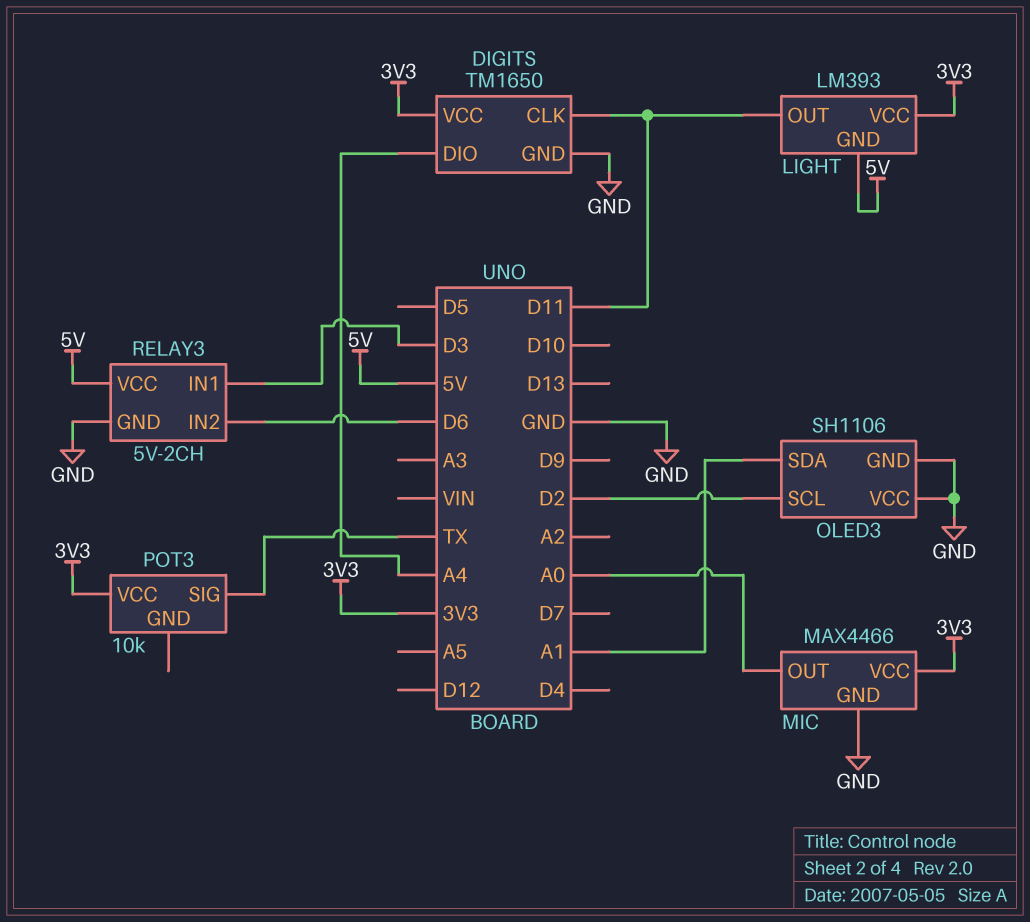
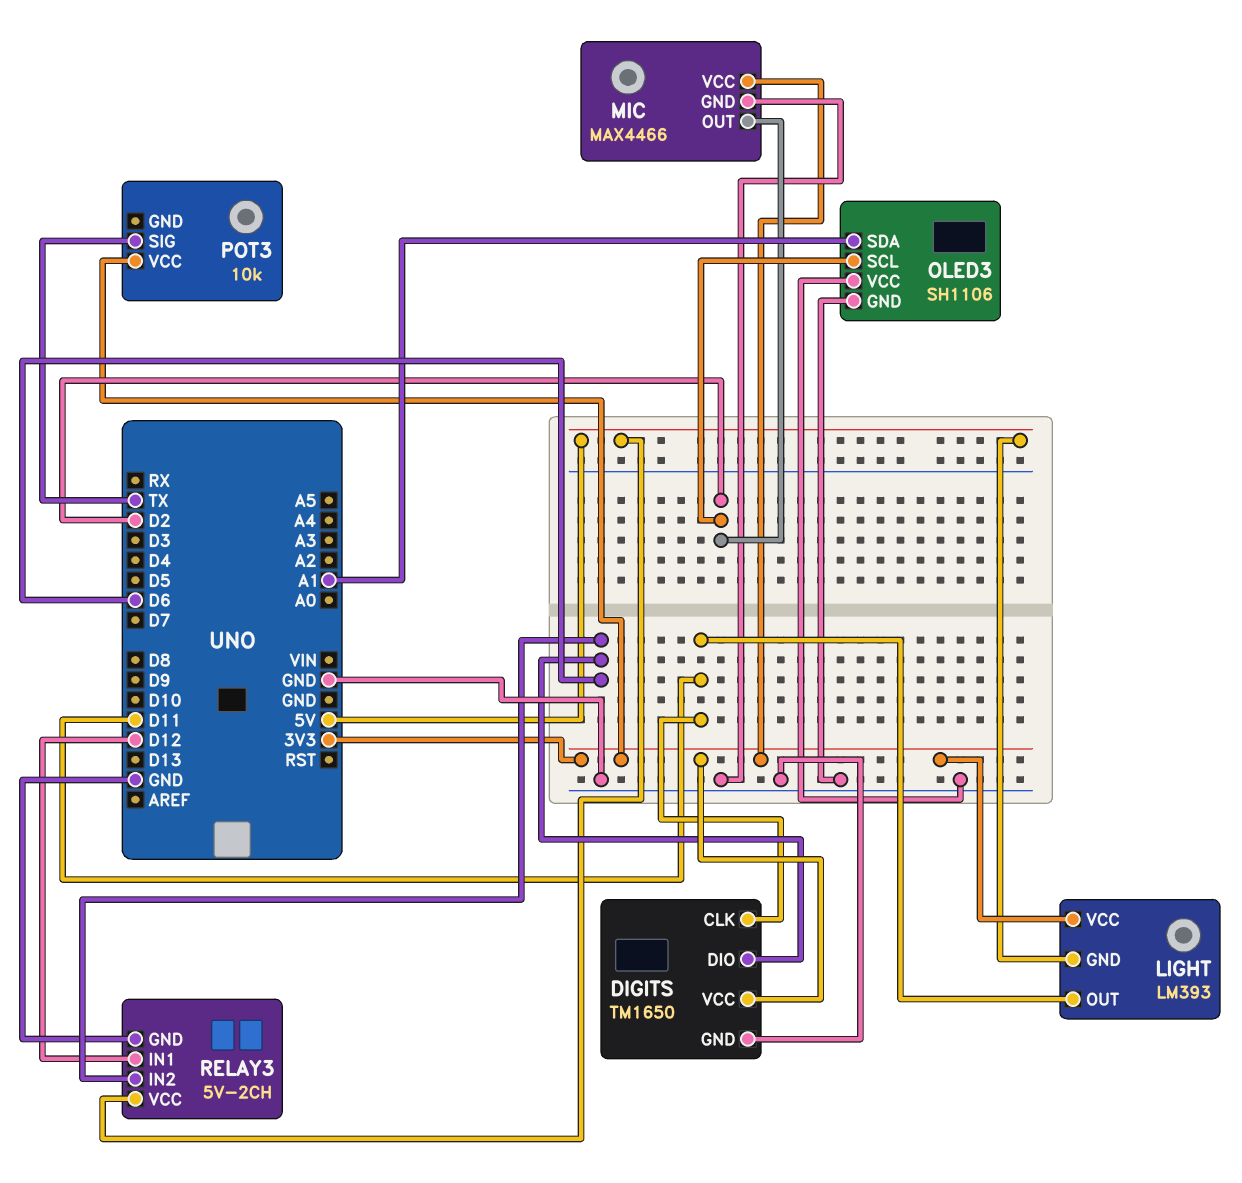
DIGITS pin DIO: A4 -> D6
MIC pin OUT: A0 -> D2
RELAY3 pin IN1: D3 -> D12

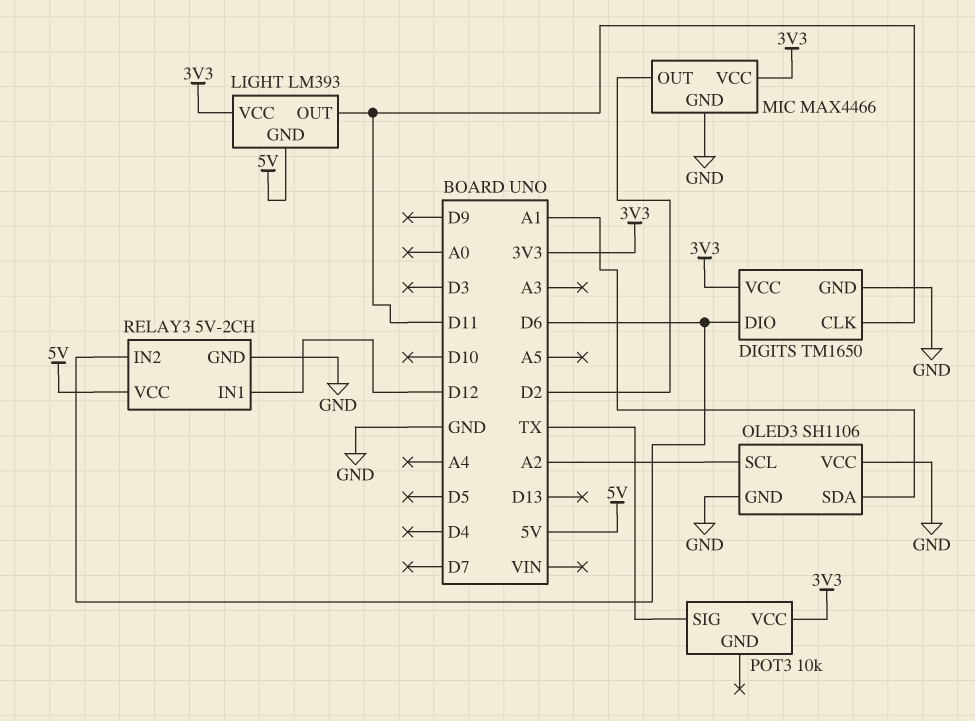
OLED3 pin SCL: D2 -> A2

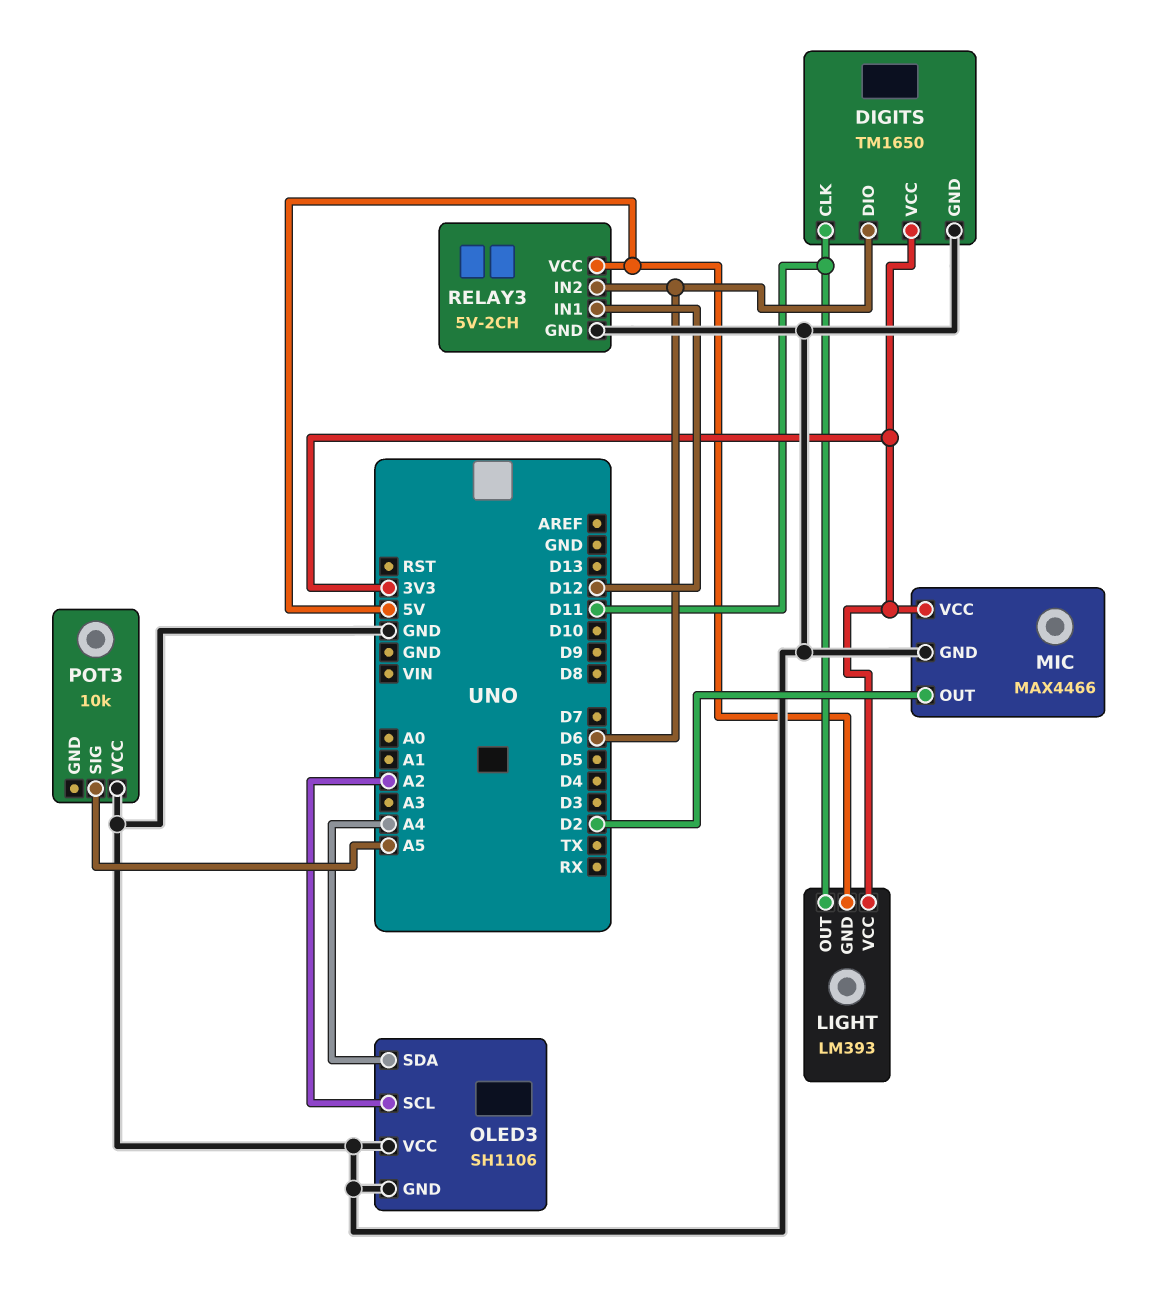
OLED3 pin SDA: A1 -> A4
POT3 pin SIG: TX -> A5
POT3 pin VCC: 3V3 -> GND

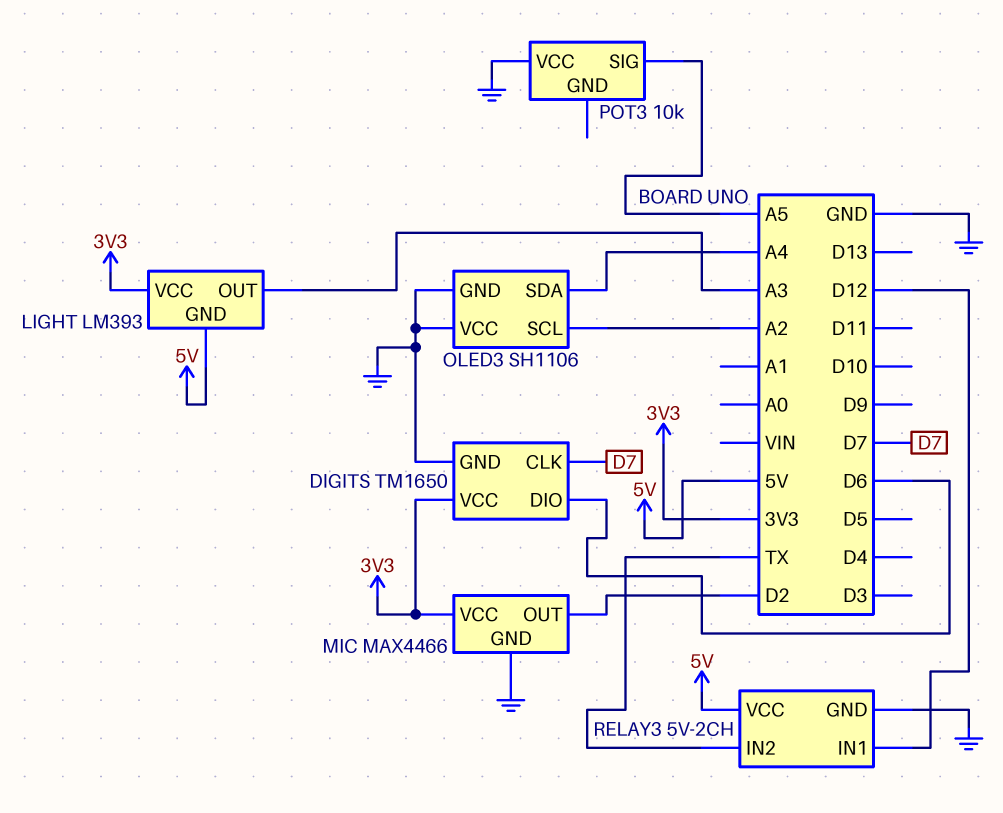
DIGITS pin CLK: D11 -> D7
LIGHT pin OUT: D11 -> A3
RELAY3 pin IN2: D6 -> TX

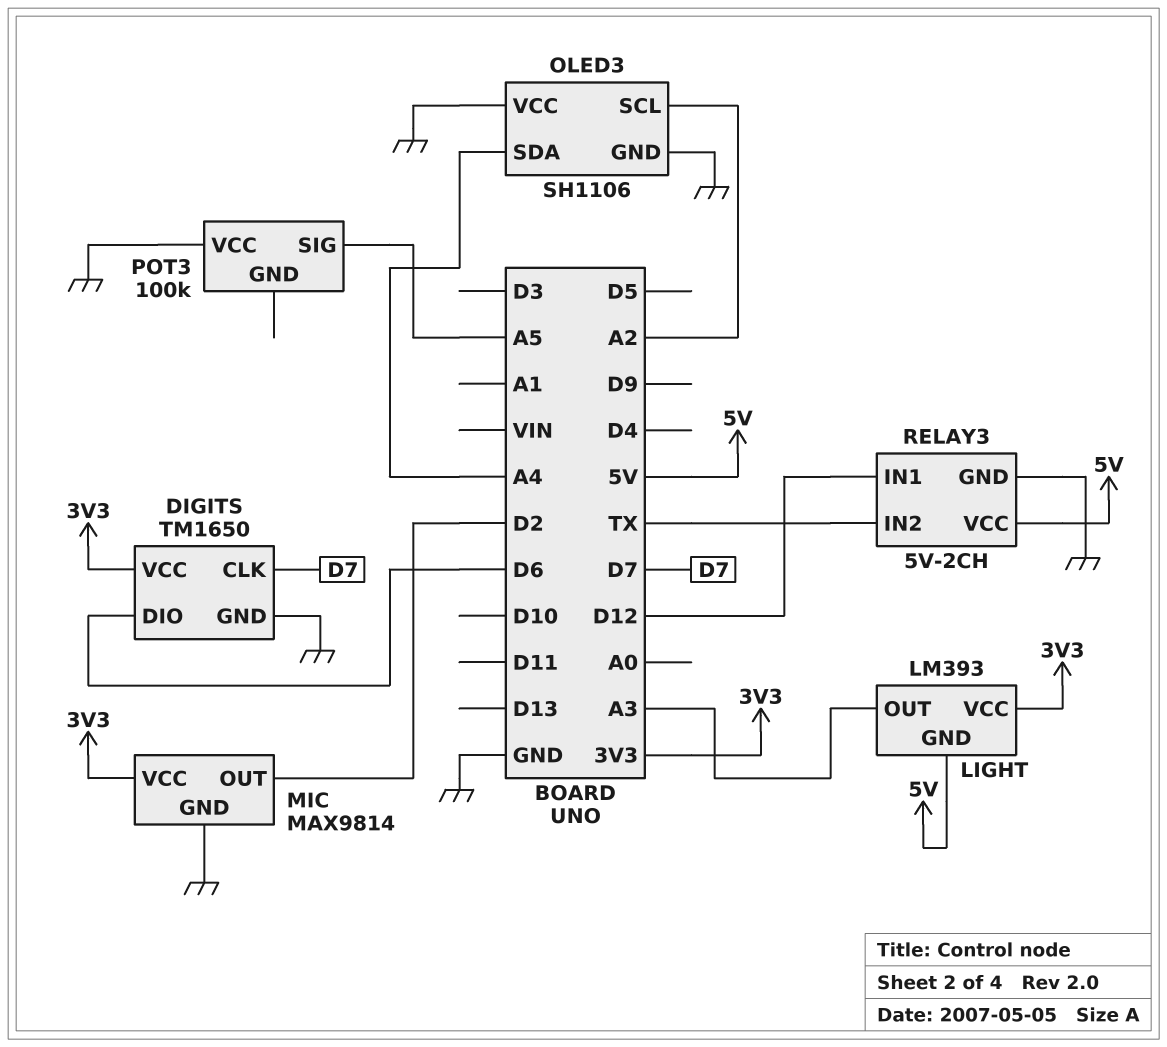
MIC: MAX4466 -> MAX9814
POT3: 10k -> 100k

